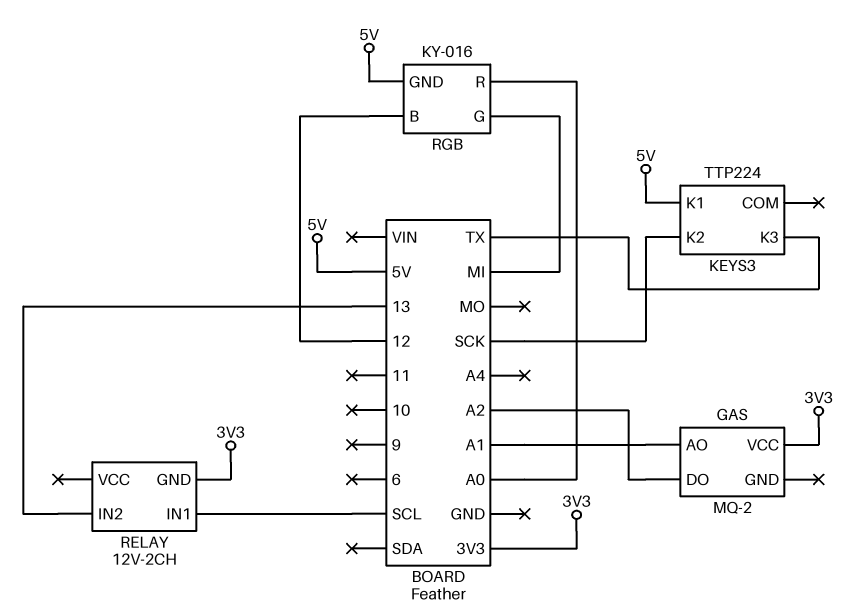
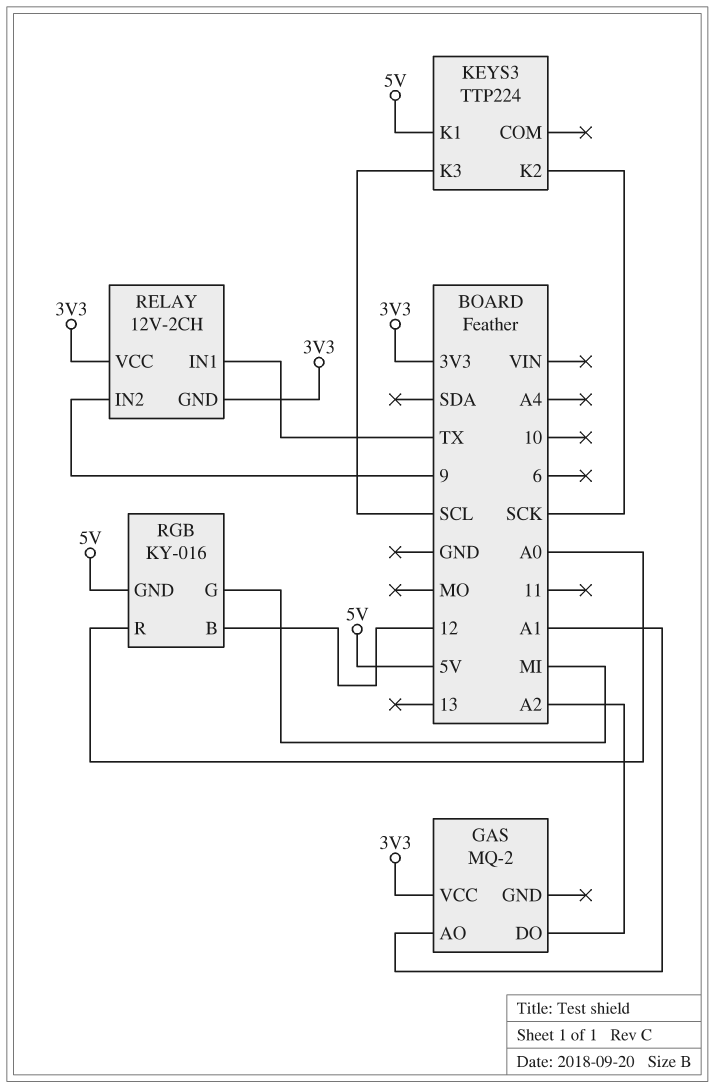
KEYS3 pin K3: TX -> SCL
RELAY pin IN1: SCL -> TX
RELAY pin IN2: 13 -> 9
RELAY pin VCC: none -> 3V3

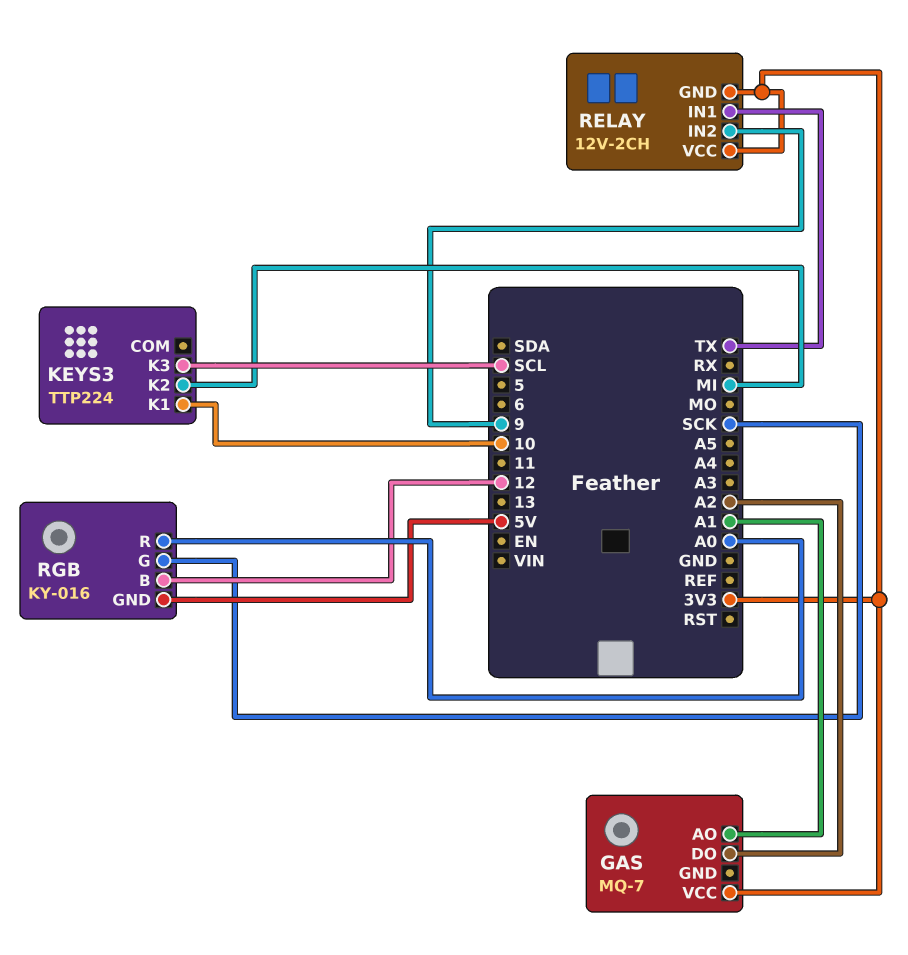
GAS: MQ-2 -> MQ-7
KEYS3 pin K1: 5V -> 10
KEYS3 pin K2: SCK -> MI
RGB pin G: MI -> SCK

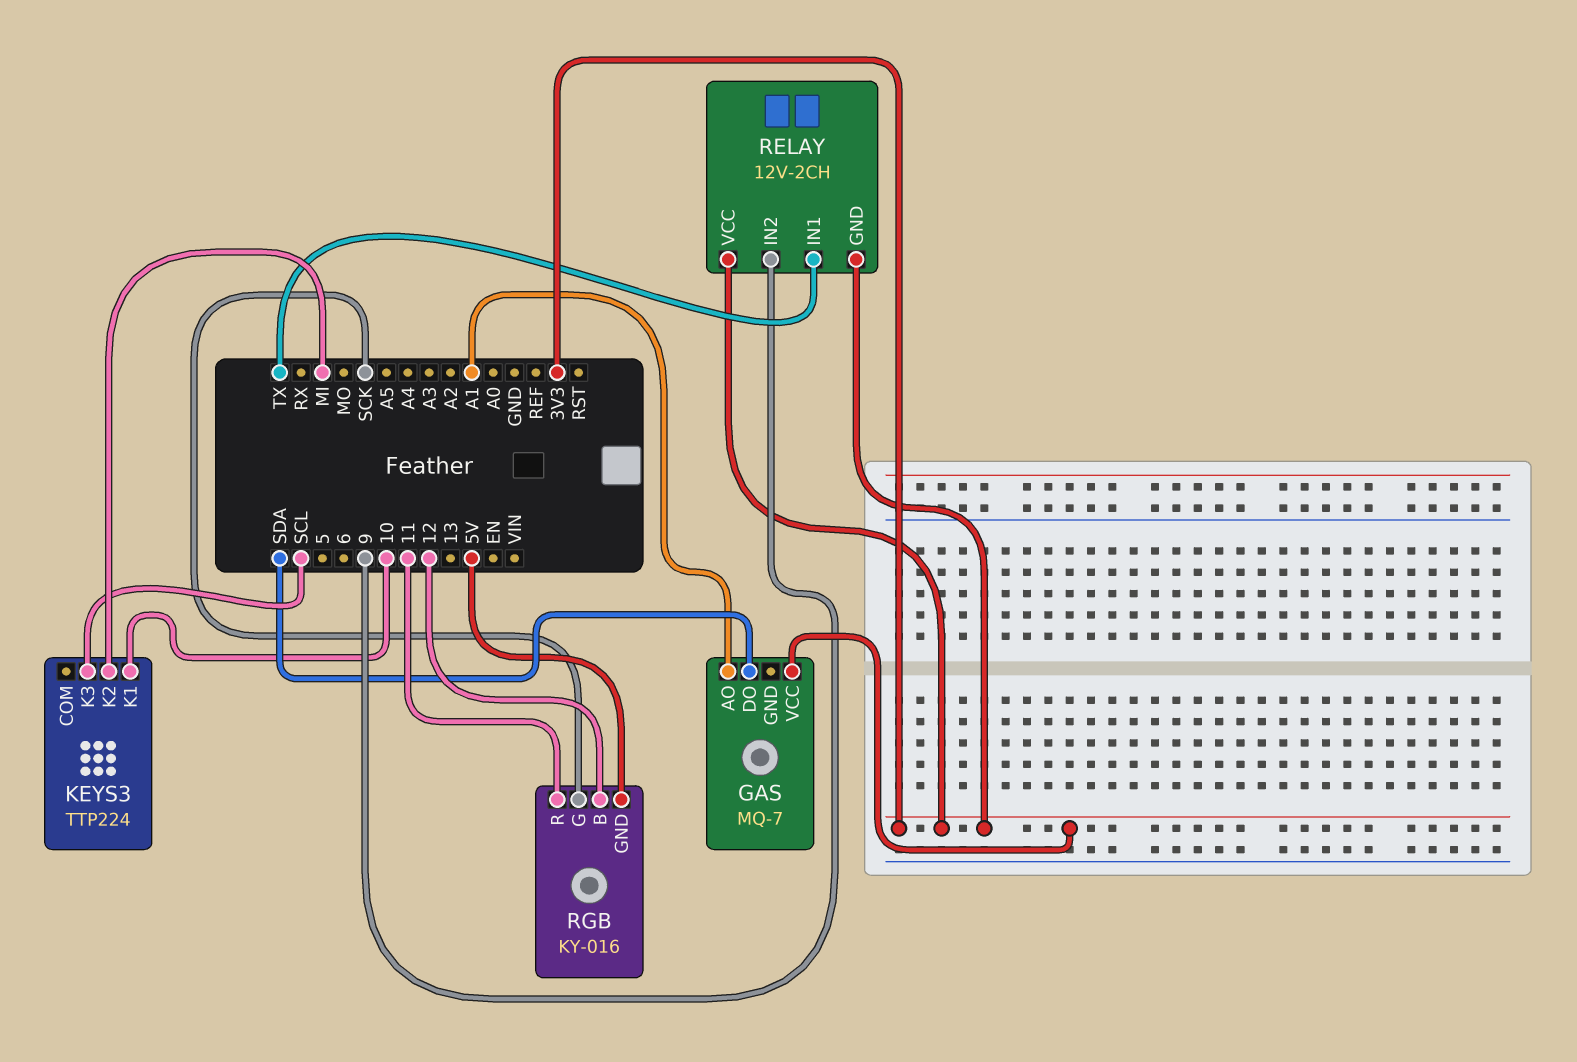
GAS pin DO: A2 -> SDA
RGB pin R: A0 -> 11

